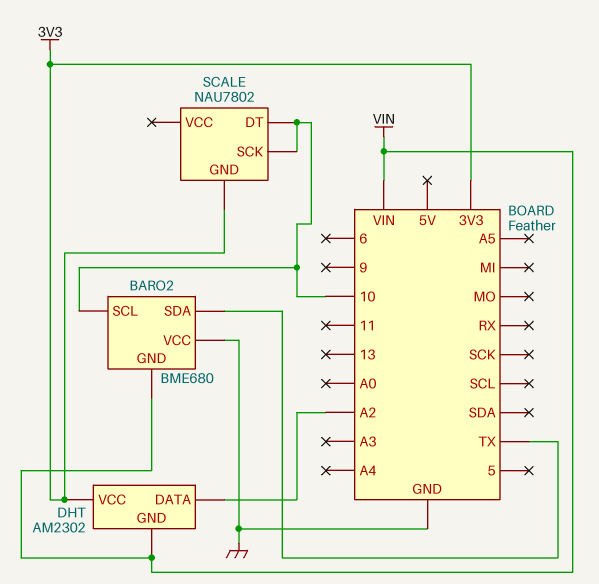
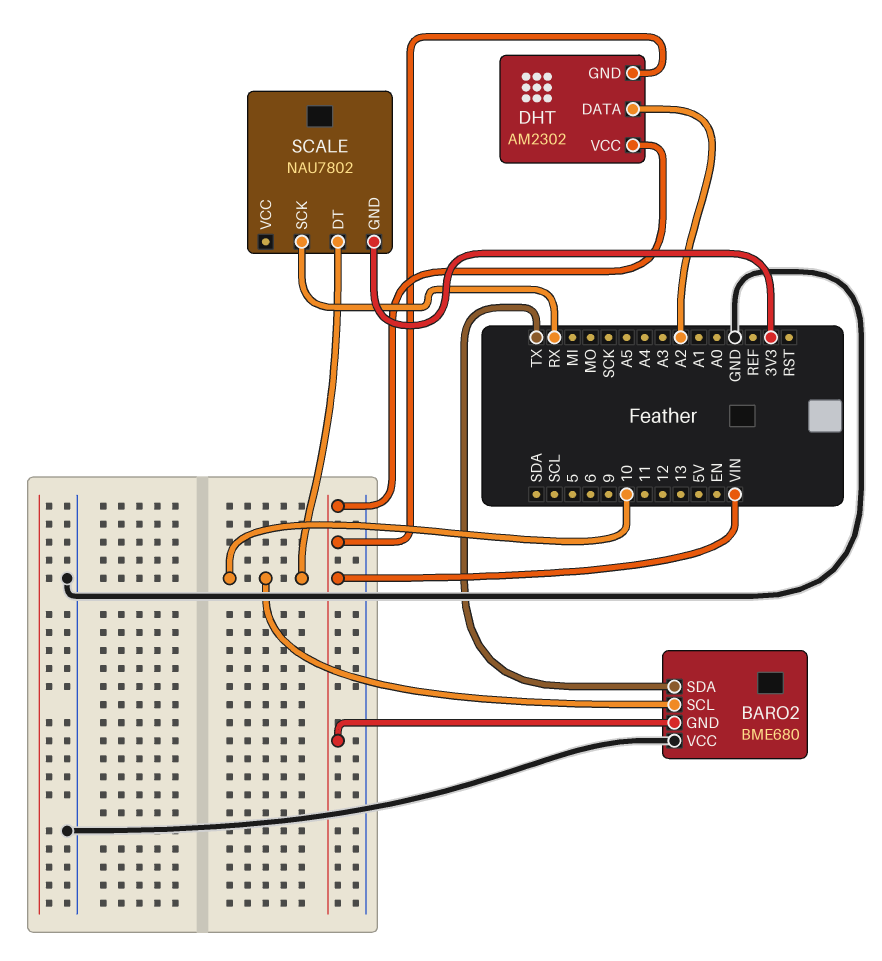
DHT pin VCC: 3V3 -> VIN
SCALE pin SCK: 10 -> RX

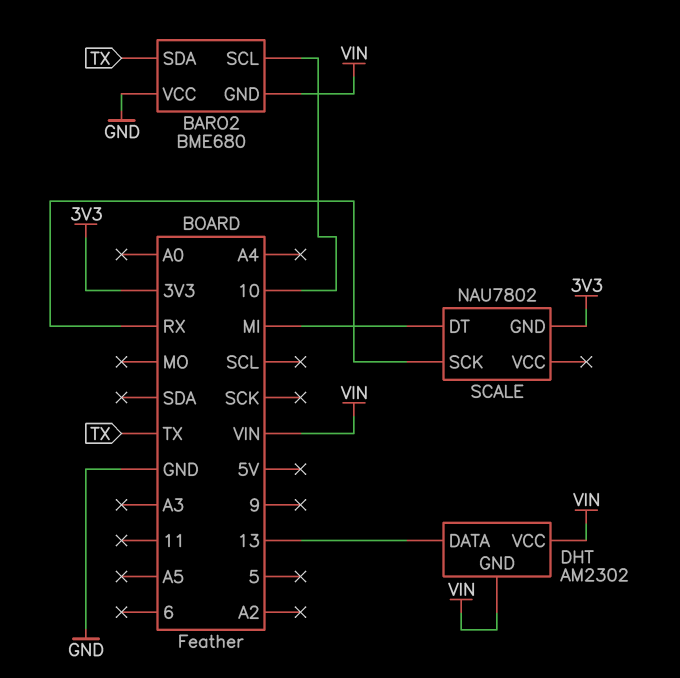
DHT pin DATA: A2 -> 13
SCALE pin DT: 10 -> MI

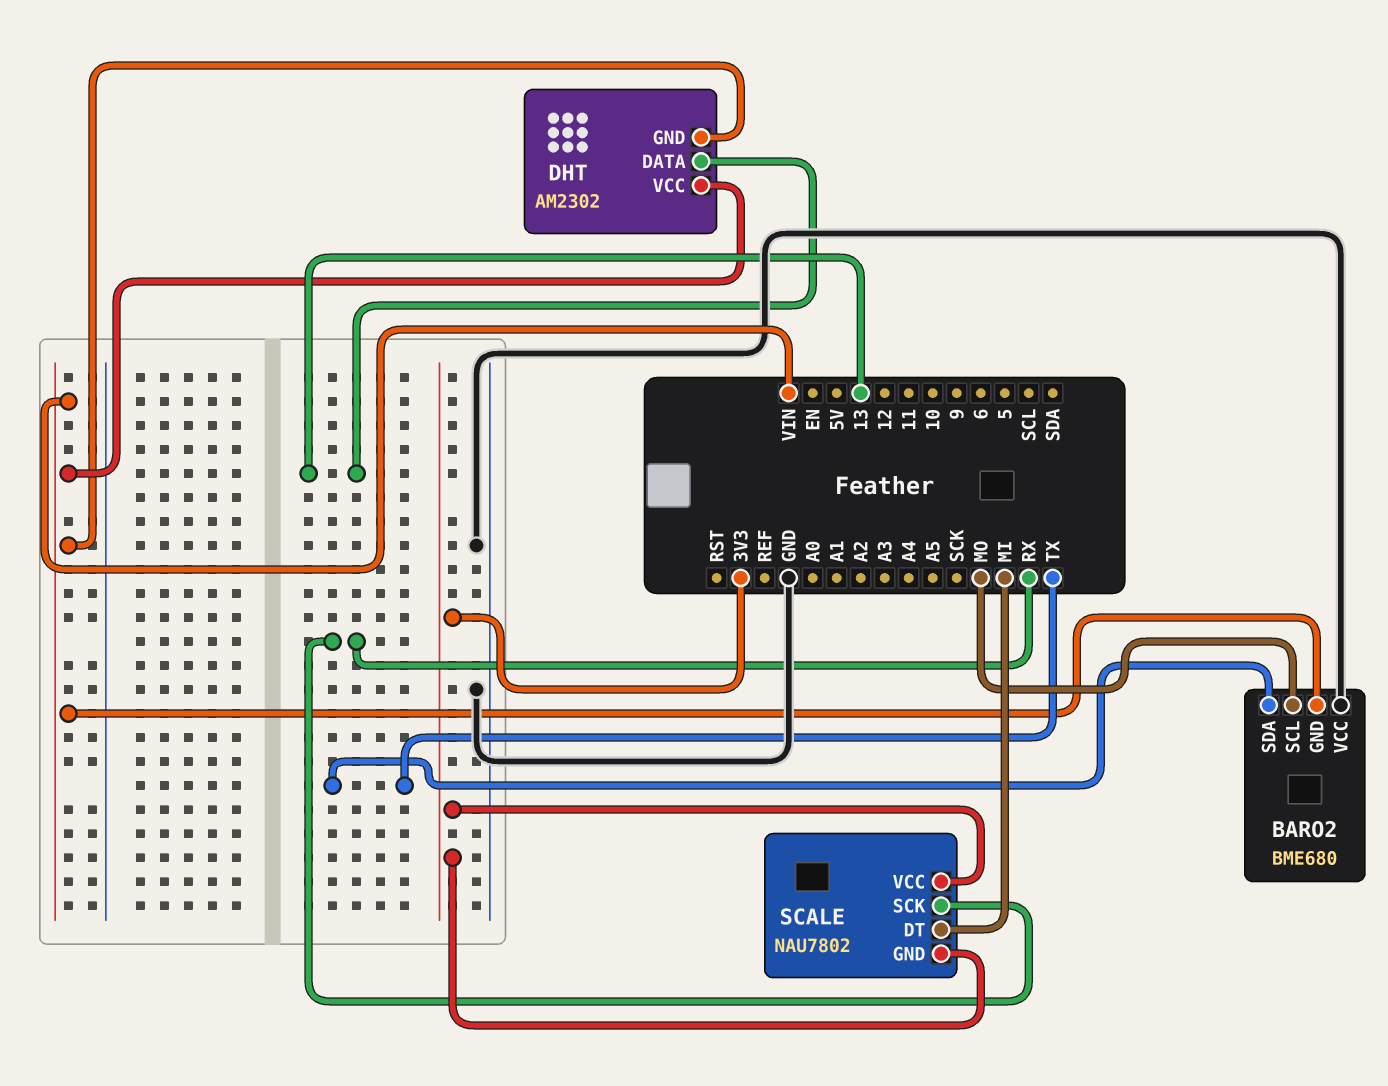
BARO2 pin SCL: 10 -> MO
SCALE pin VCC: none -> 3V3

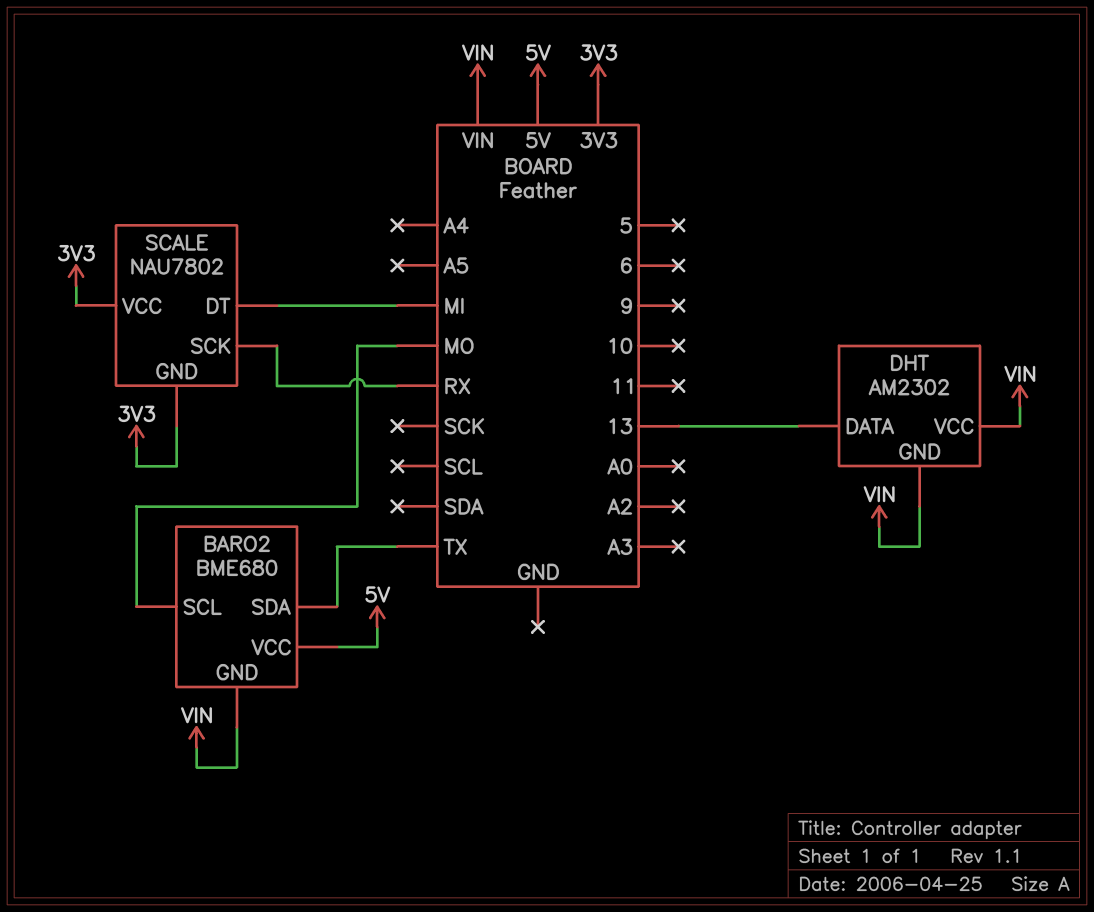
BARO2 pin VCC: GND -> 5V

